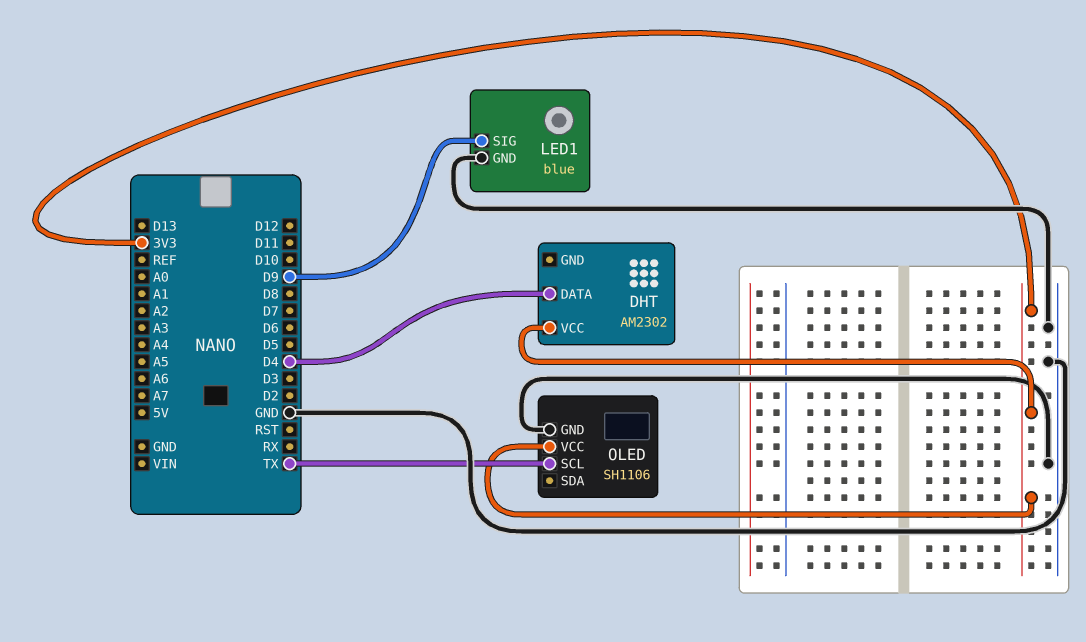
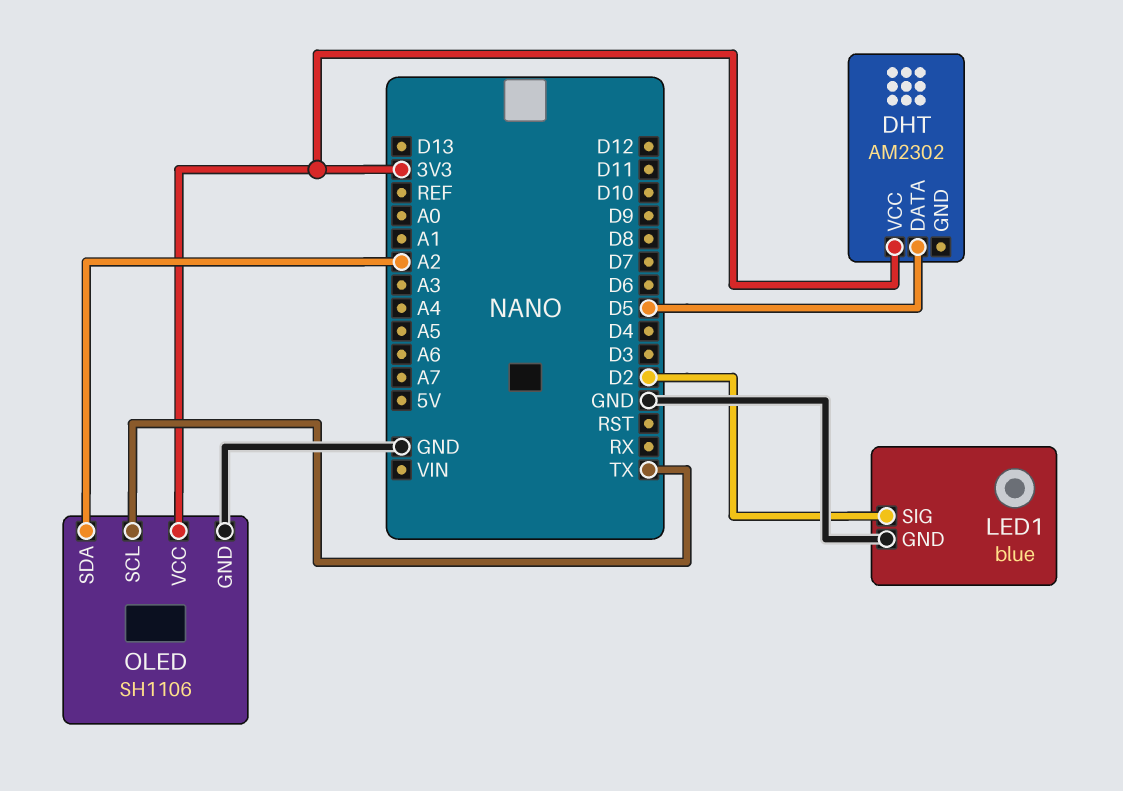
DHT pin DATA: D4 -> D5
LED1 pin SIG: D9 -> D2
OLED pin SDA: none -> A2

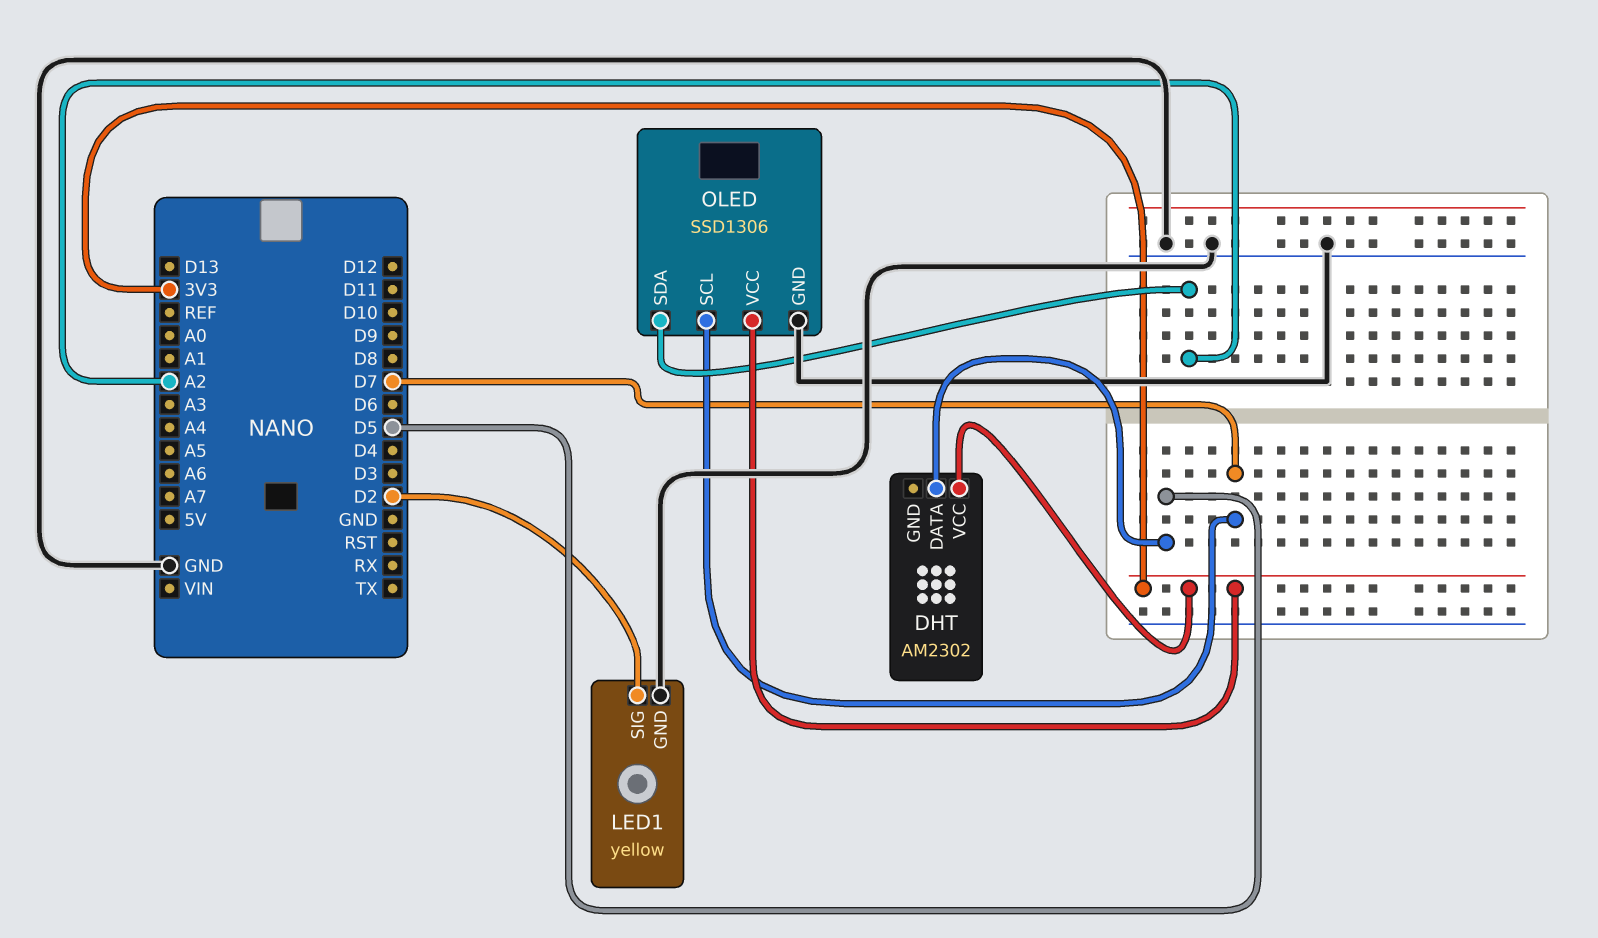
LED1: blue -> yellow
OLED: SH1106 -> SSD1306
OLED pin SCL: TX -> D7

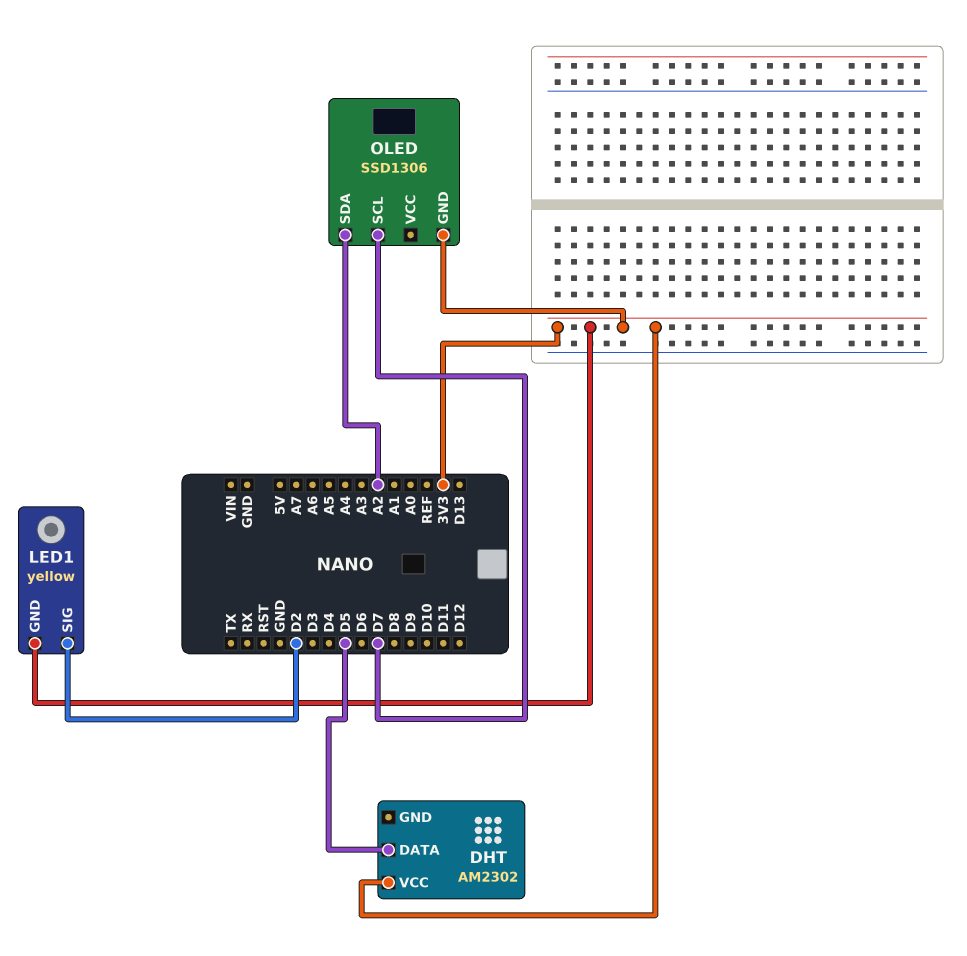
LED1 pin GND: GND -> 3V3
OLED pin GND: GND -> 3V3
OLED pin VCC: 3V3 -> none

